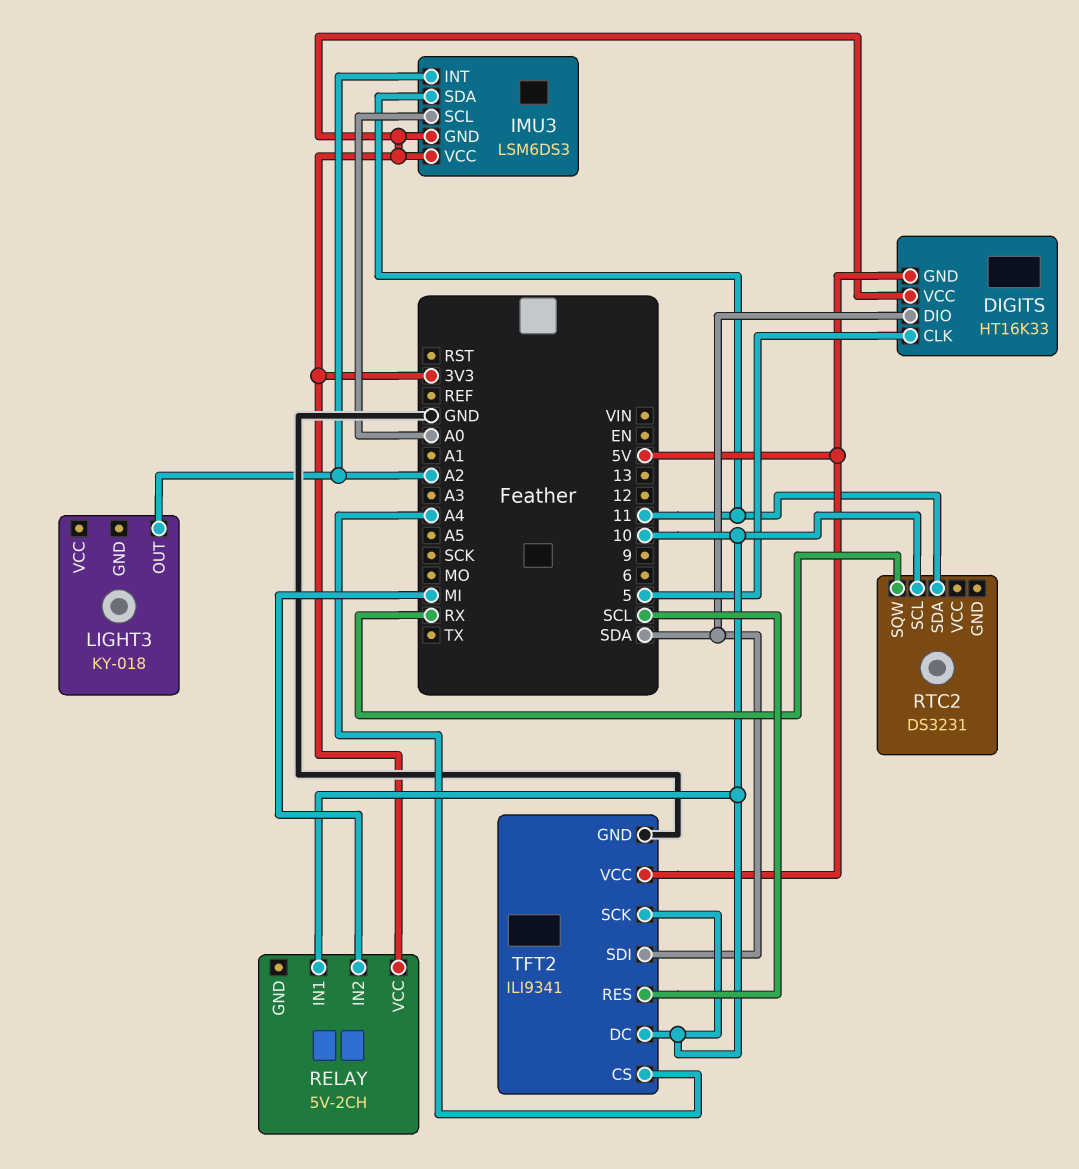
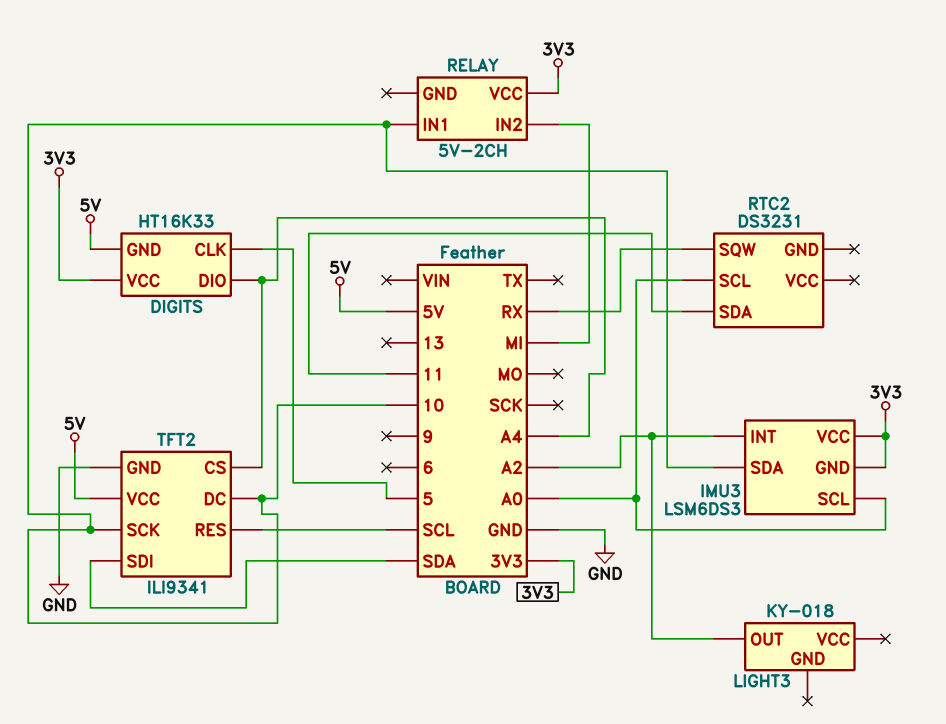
DIGITS pin DIO: SDA -> A4
IMU3 pin SDA: 11 -> 10
RTC2 pin SCL: 10 -> A0

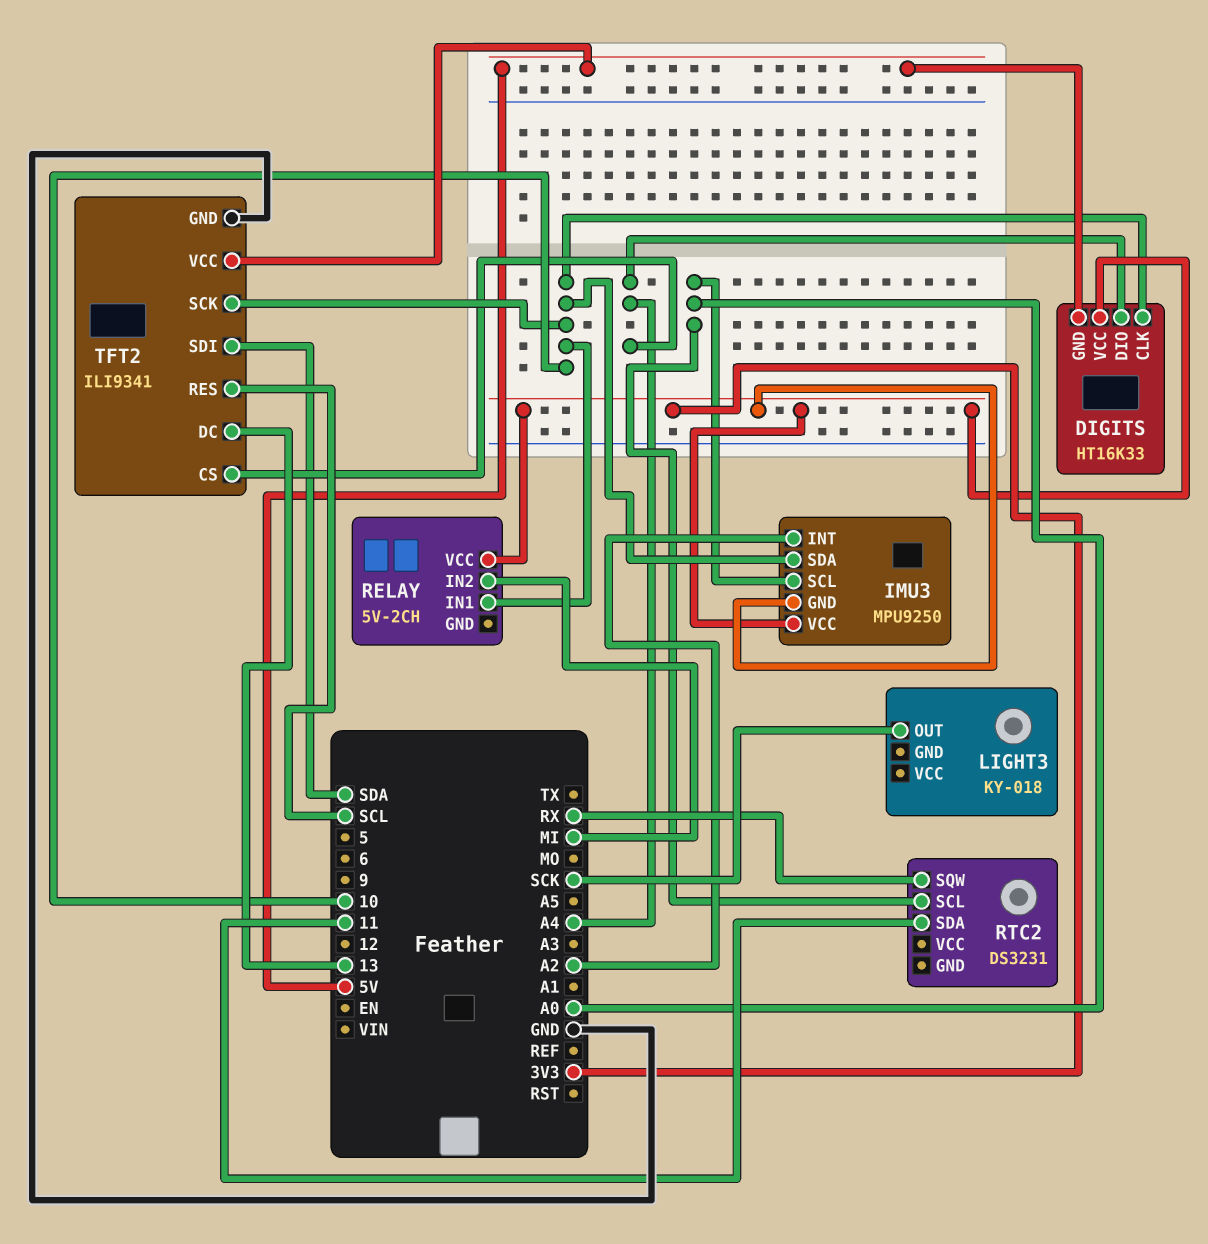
DIGITS pin CLK: 5 -> 10
IMU3: LSM6DS3 -> MPU9250
LIGHT3 pin OUT: A2 -> SCK
TFT2 pin DC: 10 -> 13

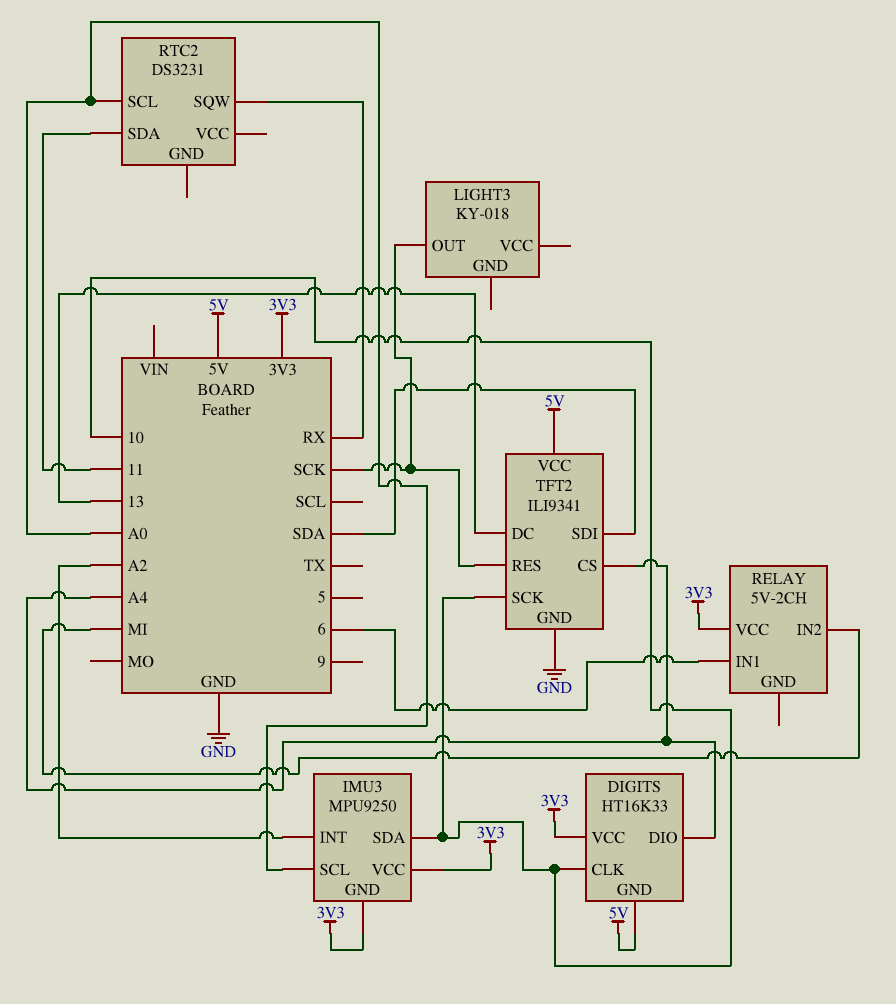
RELAY pin IN1: 10 -> 6
TFT2 pin RES: SCL -> SCK

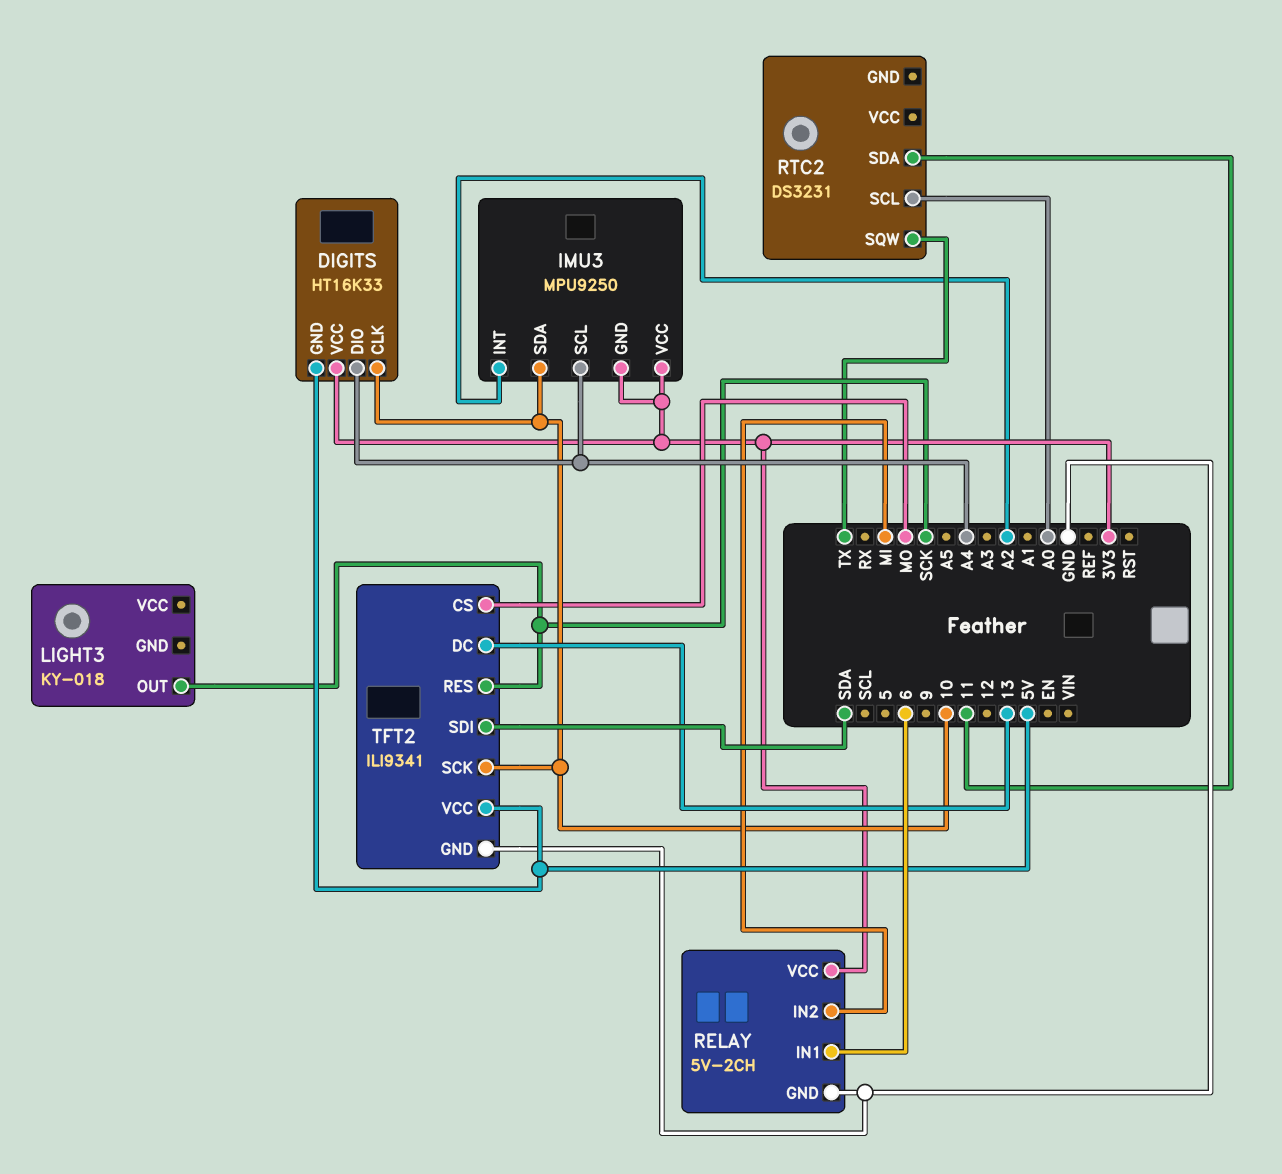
IMU3 pin SCL: A0 -> A4
RELAY pin GND: none -> GND
RTC2 pin SQW: RX -> TX
TFT2 pin CS: A4 -> MO

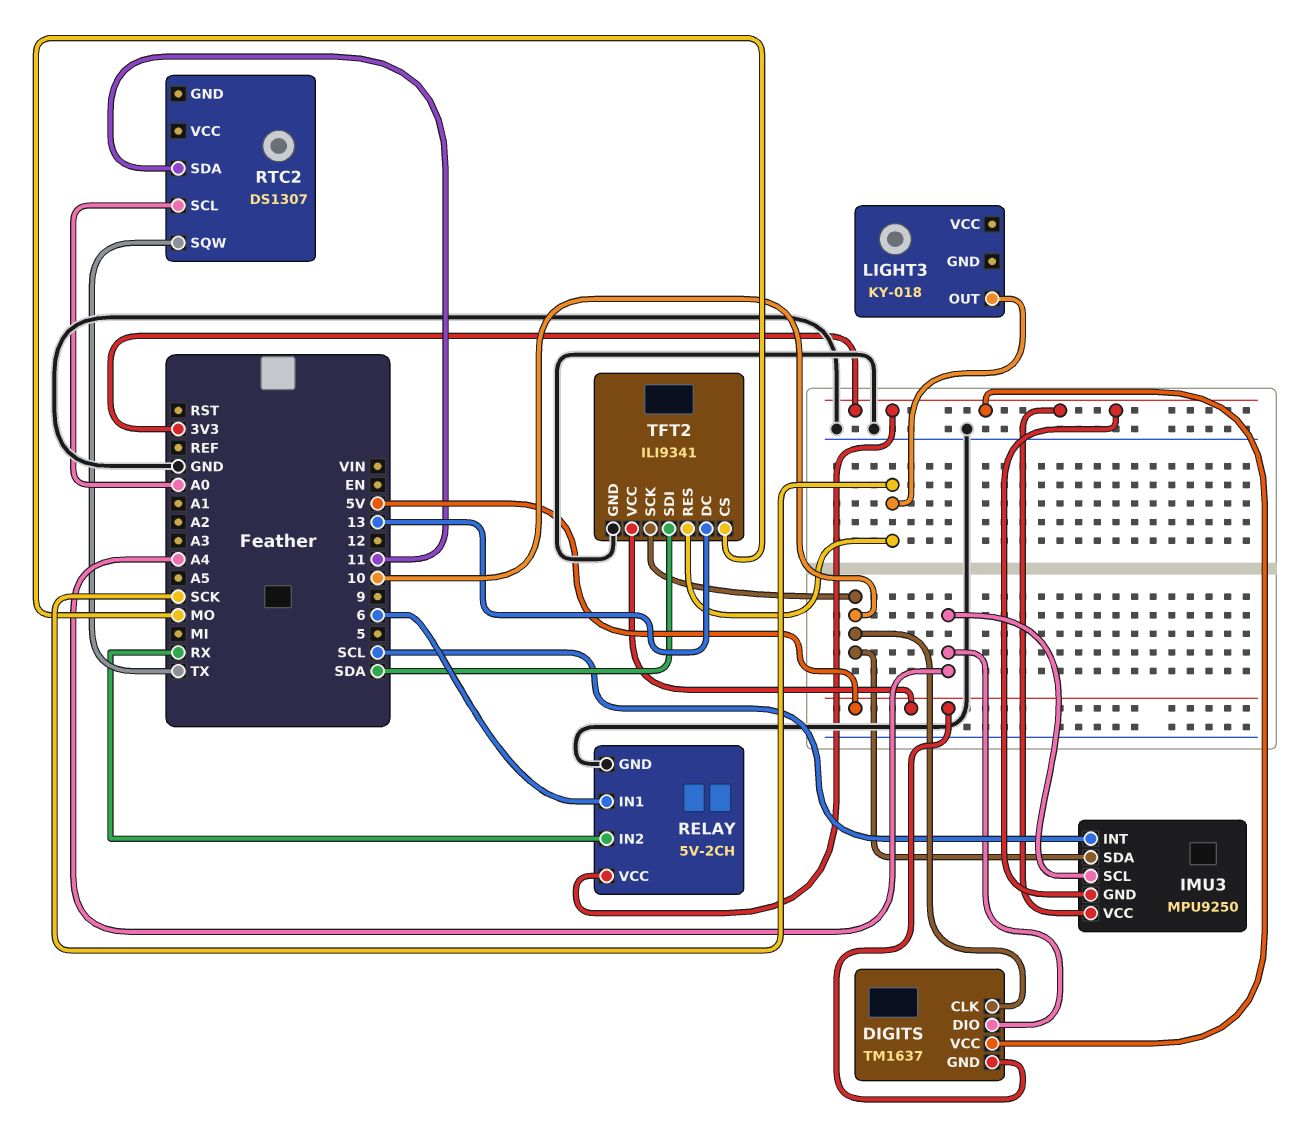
DIGITS: HT16K33 -> TM1637
IMU3 pin INT: A2 -> SCL
RELAY pin IN2: MI -> RX
RTC2: DS3231 -> DS1307

